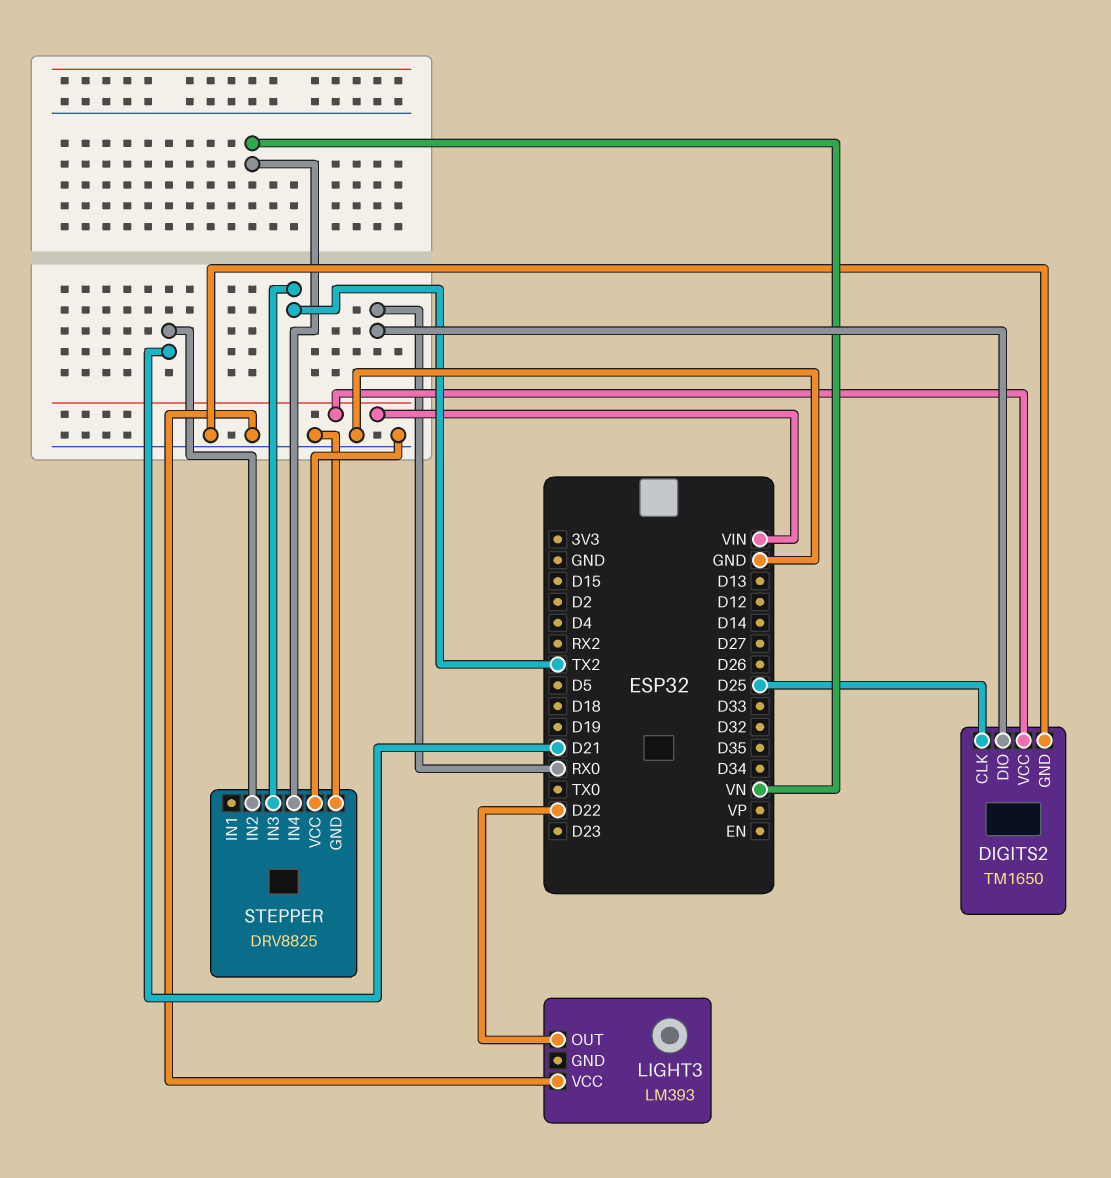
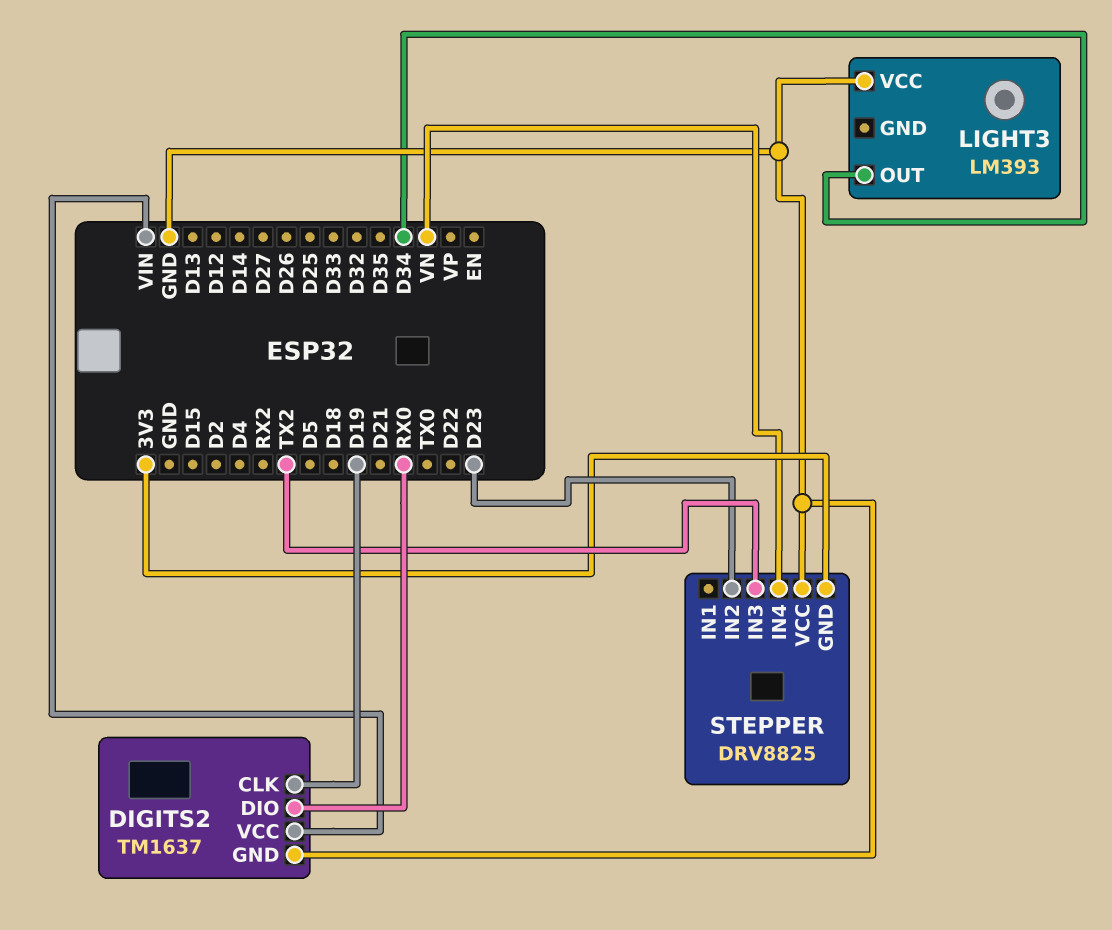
DIGITS2: TM1650 -> TM1637
DIGITS2 pin CLK: D25 -> D19
LIGHT3 pin OUT: D22 -> D34
STEPPER pin GND: GND -> 3V3
STEPPER pin IN2: D21 -> D23

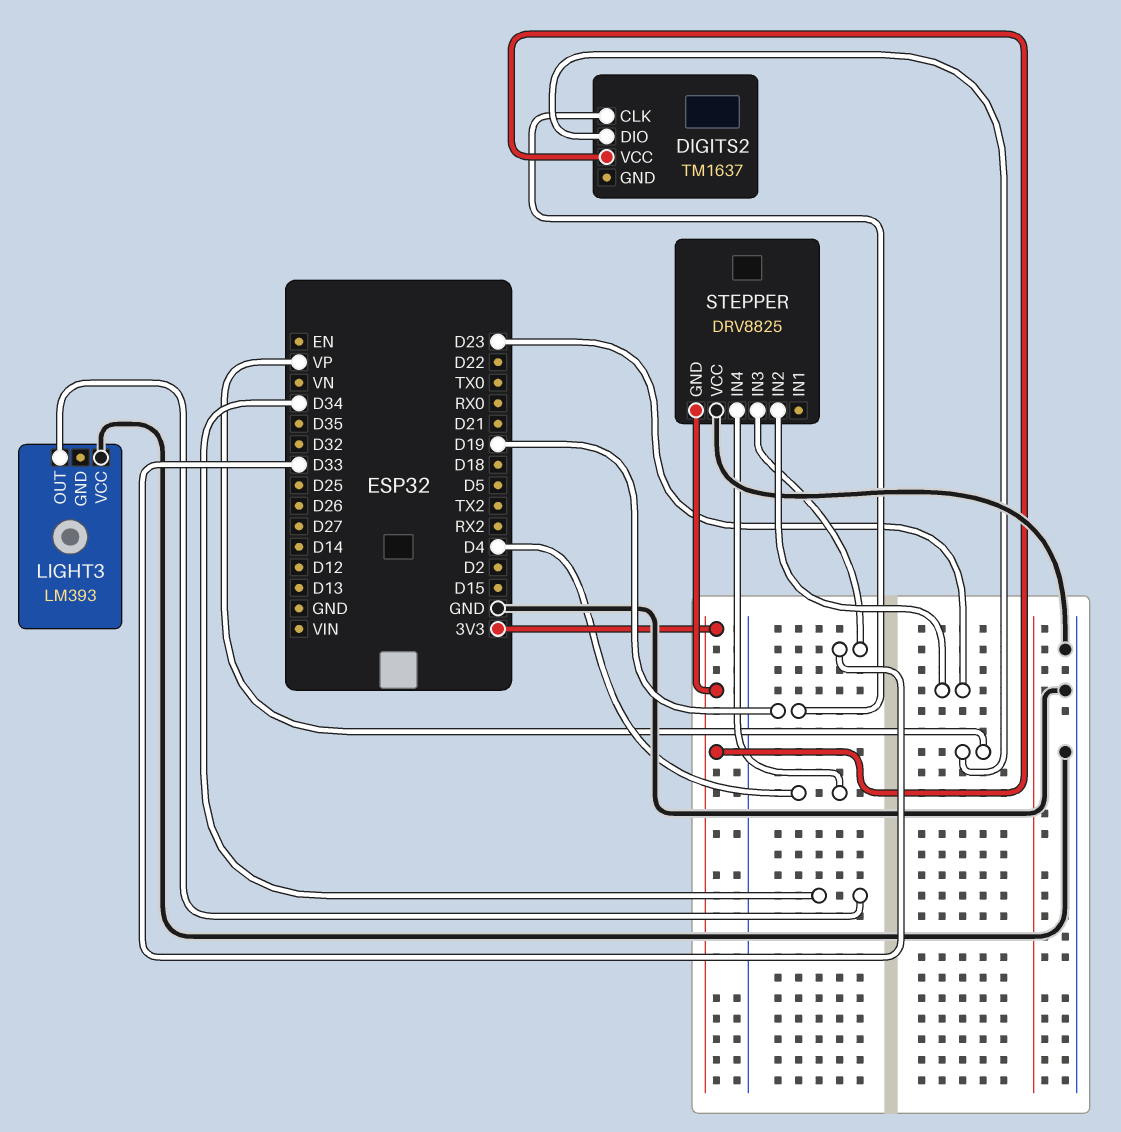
DIGITS2 pin DIO: RX0 -> VP
DIGITS2 pin GND: GND -> none
DIGITS2 pin VCC: VIN -> 3V3
STEPPER pin IN3: TX2 -> D33
STEPPER pin IN4: VN -> D4

